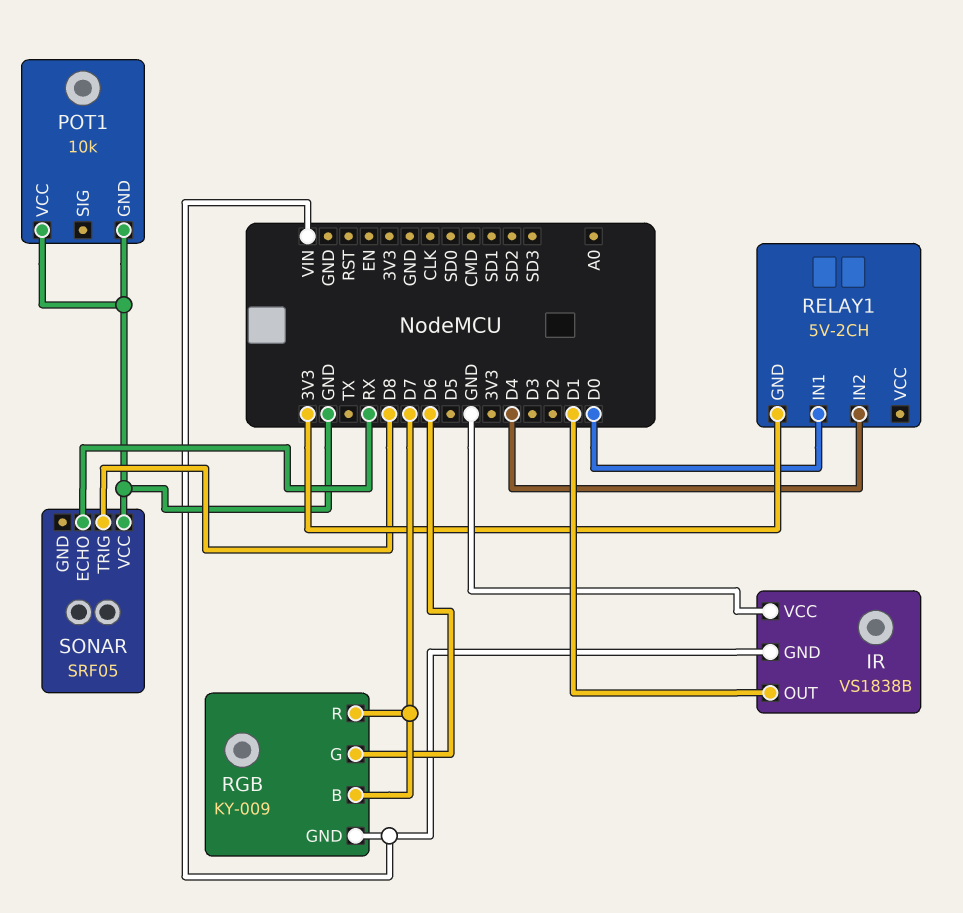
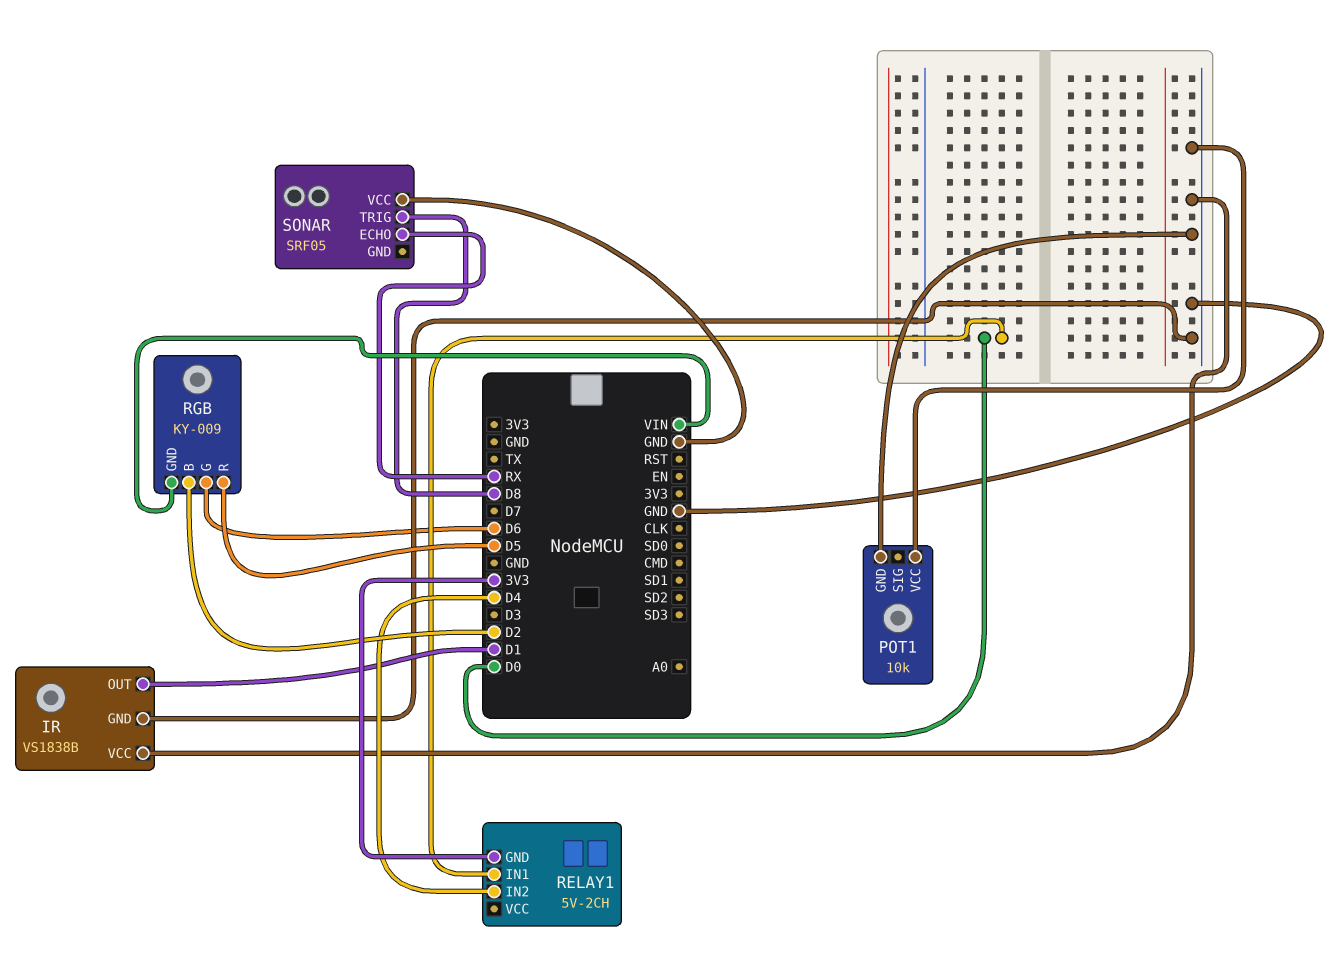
IR pin GND: VIN -> GND
RGB pin B: D7 -> D2
RGB pin R: D7 -> D5

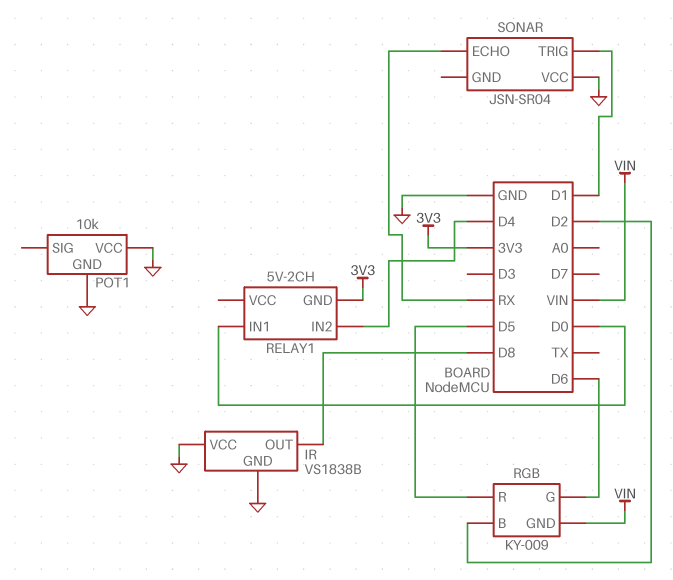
IR pin OUT: D1 -> D8
SONAR: SRF05 -> JSN-SR04
SONAR pin TRIG: D8 -> D1

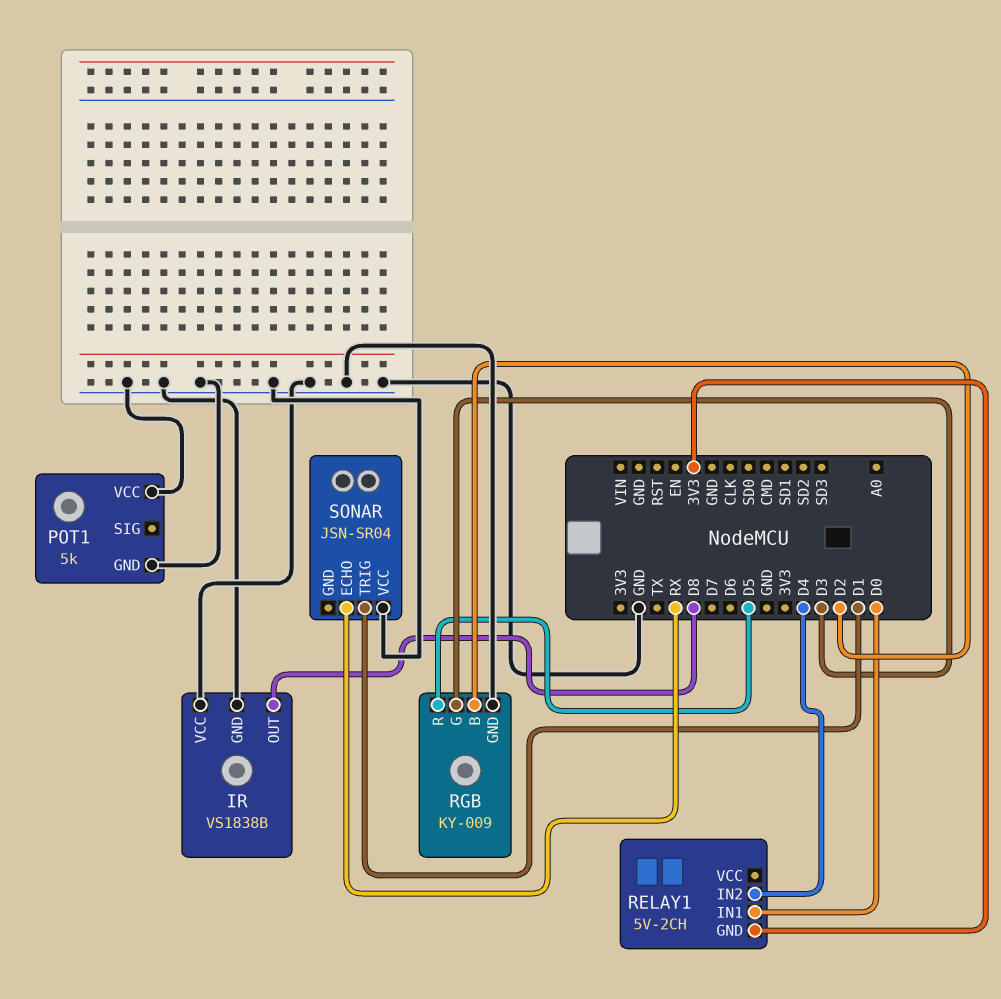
POT1: 10k -> 5k
RGB pin G: D6 -> D3
RGB pin GND: VIN -> GND

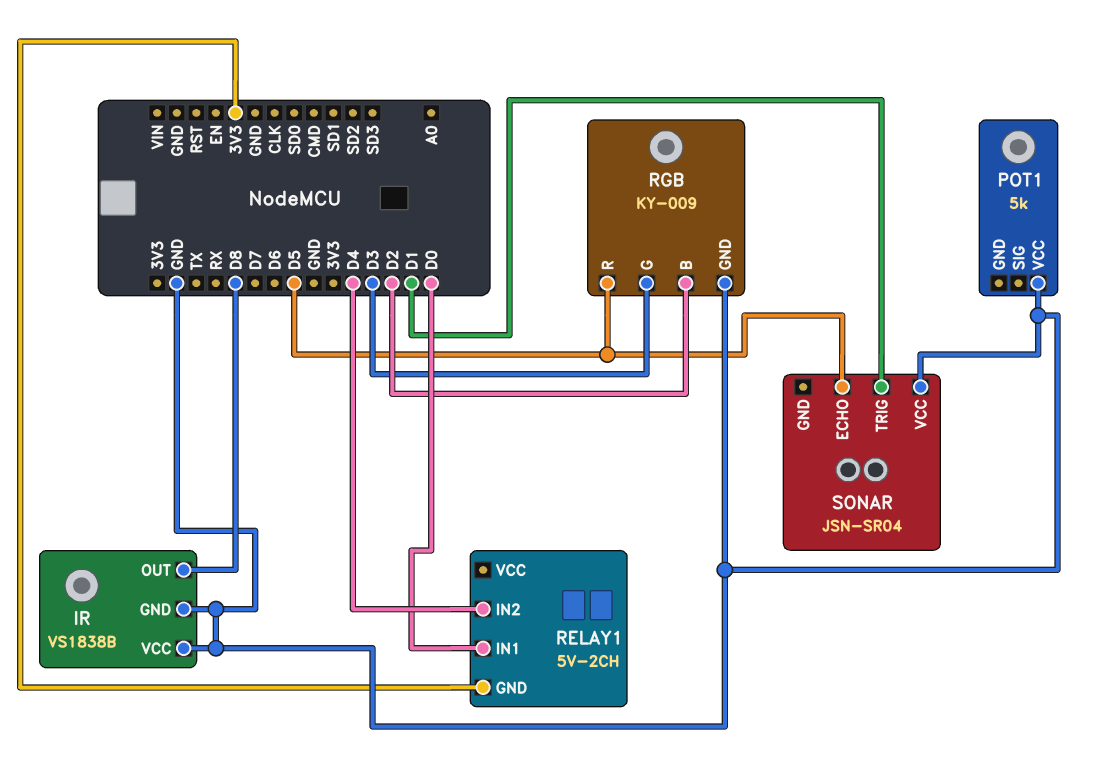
POT1 pin GND: GND -> none
SONAR pin ECHO: RX -> D5

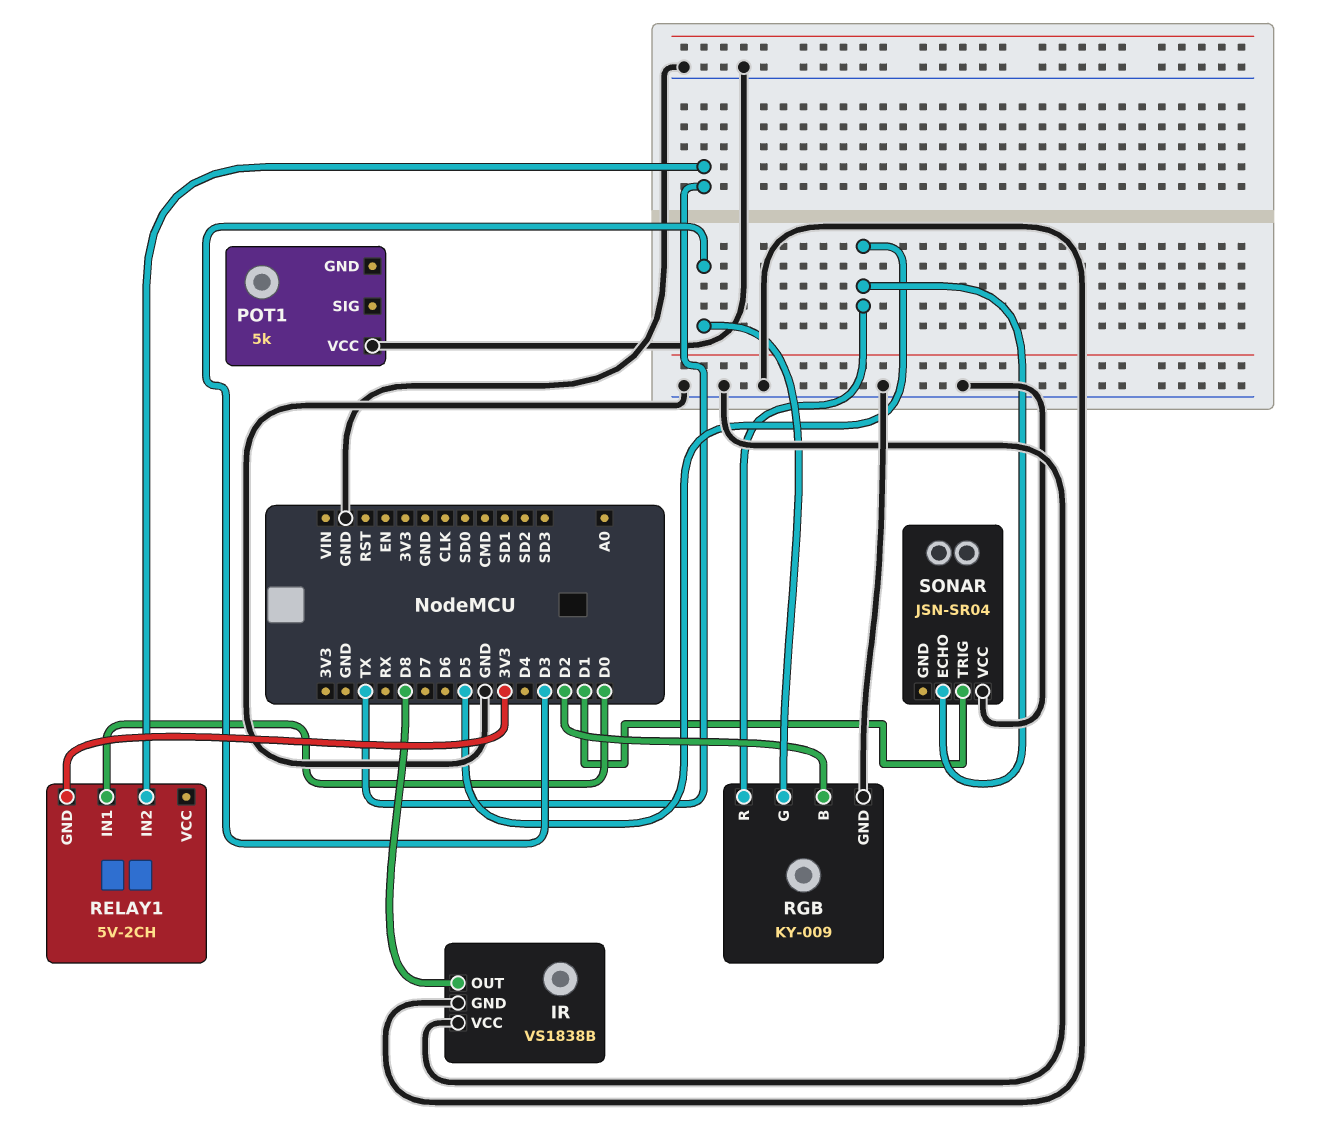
RELAY1 pin IN2: D4 -> TX

